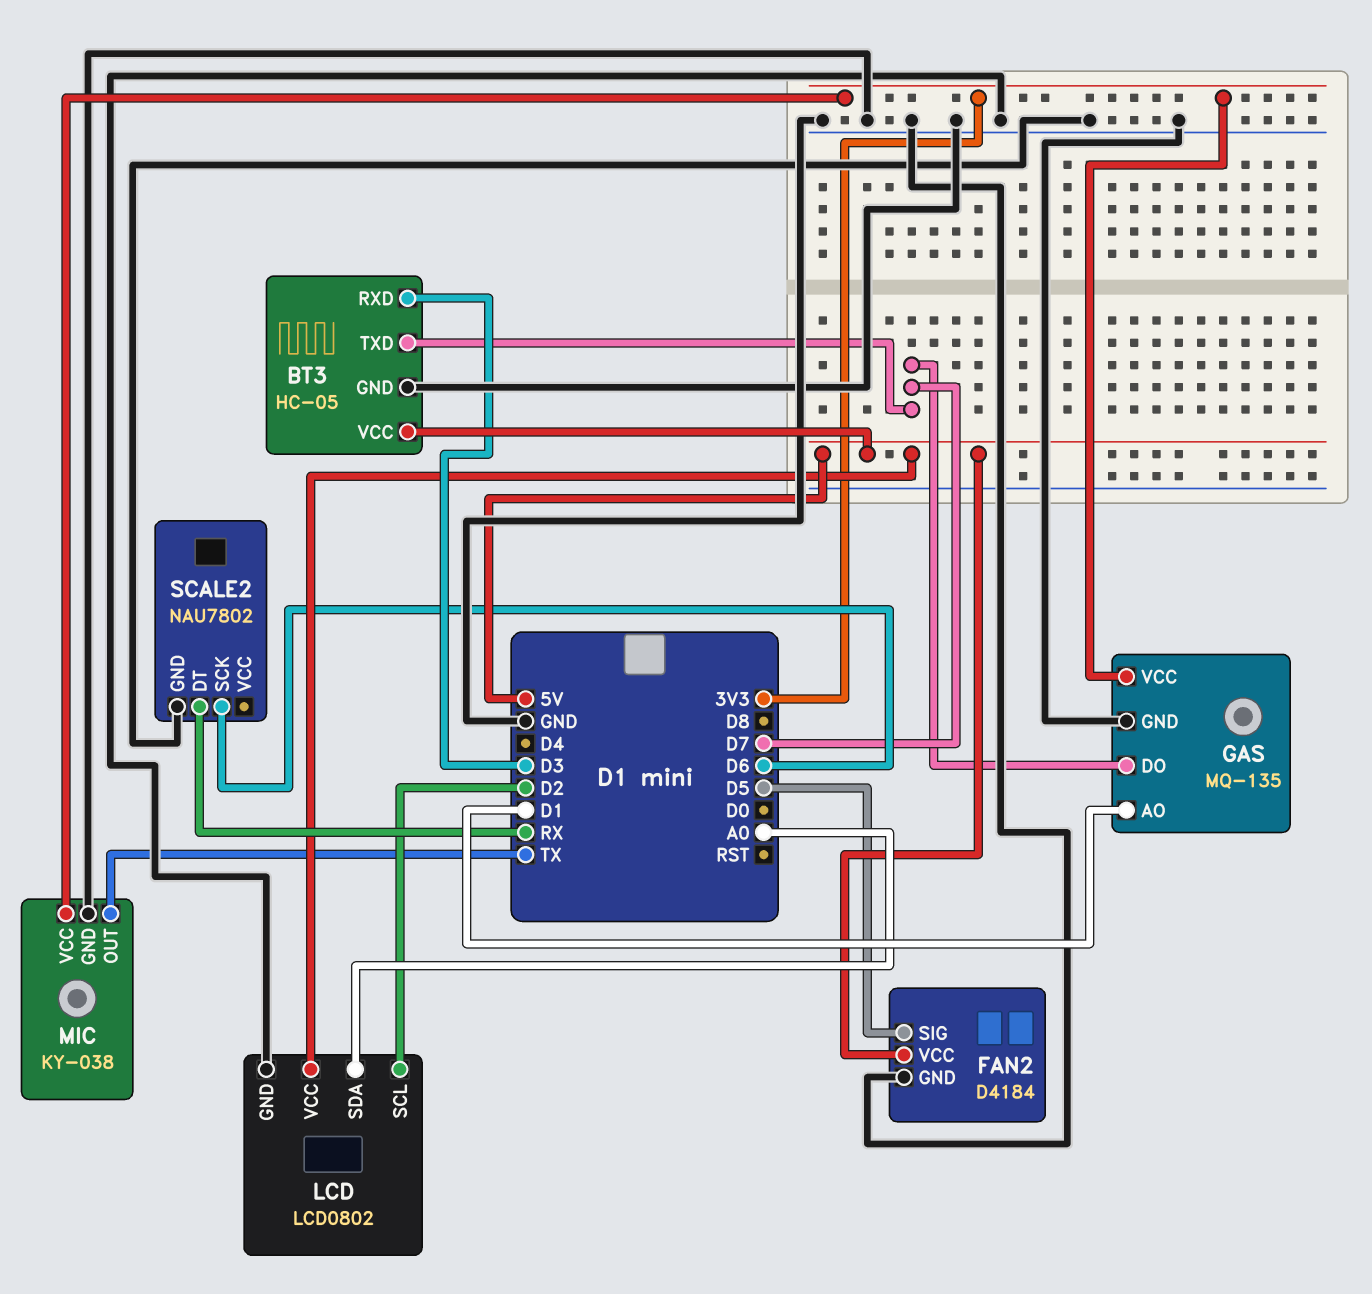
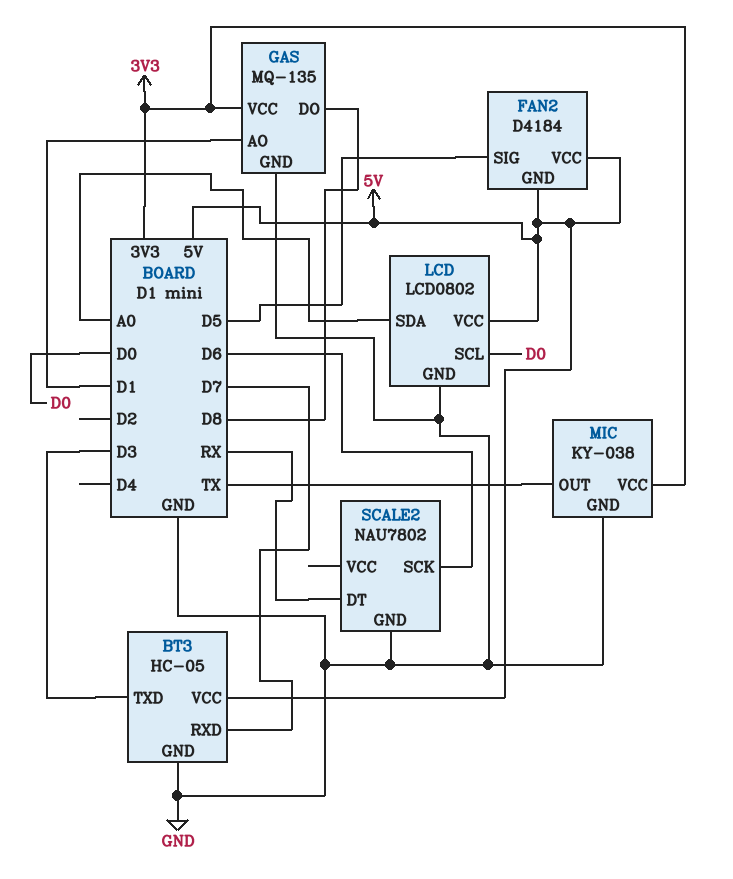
BT3 pin RXD: D3 -> D7
BT3 pin TXD: D7 -> D3
FAN2 pin GND: GND -> 5V
GAS pin DO: D7 -> D8
LCD pin SCL: D2 -> D0

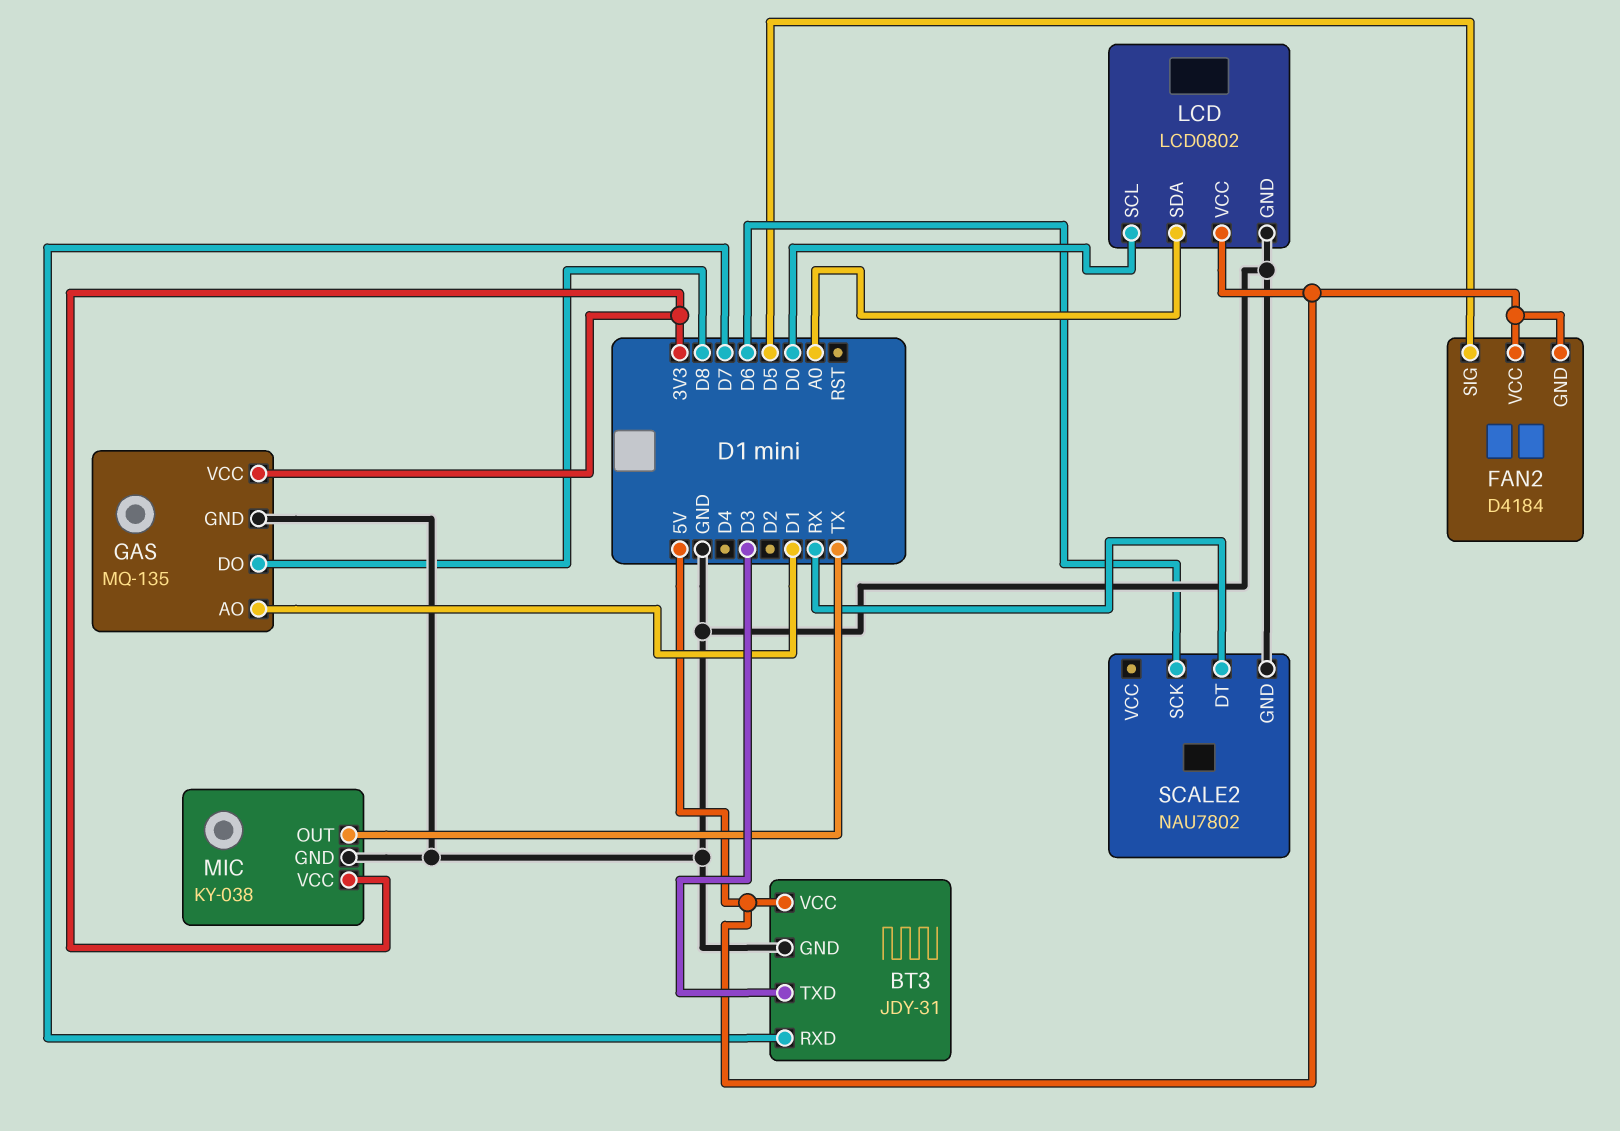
BT3: HC-05 -> JDY-31

